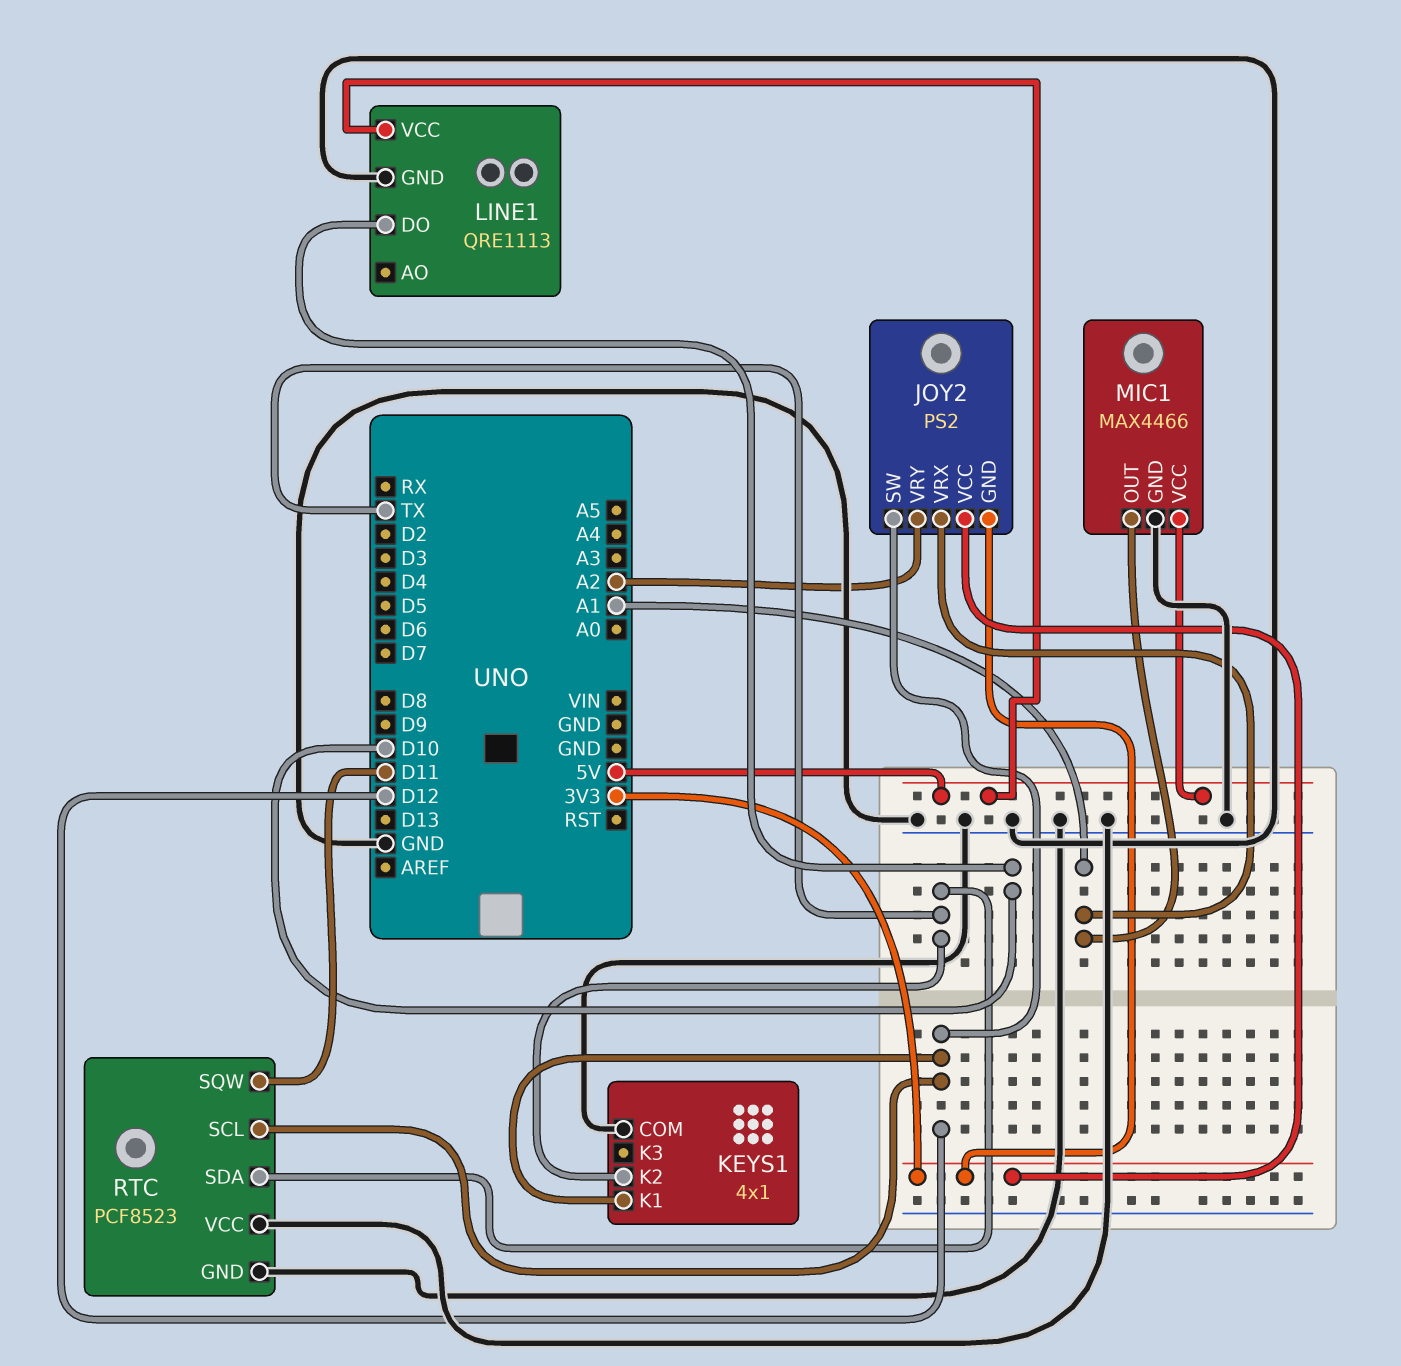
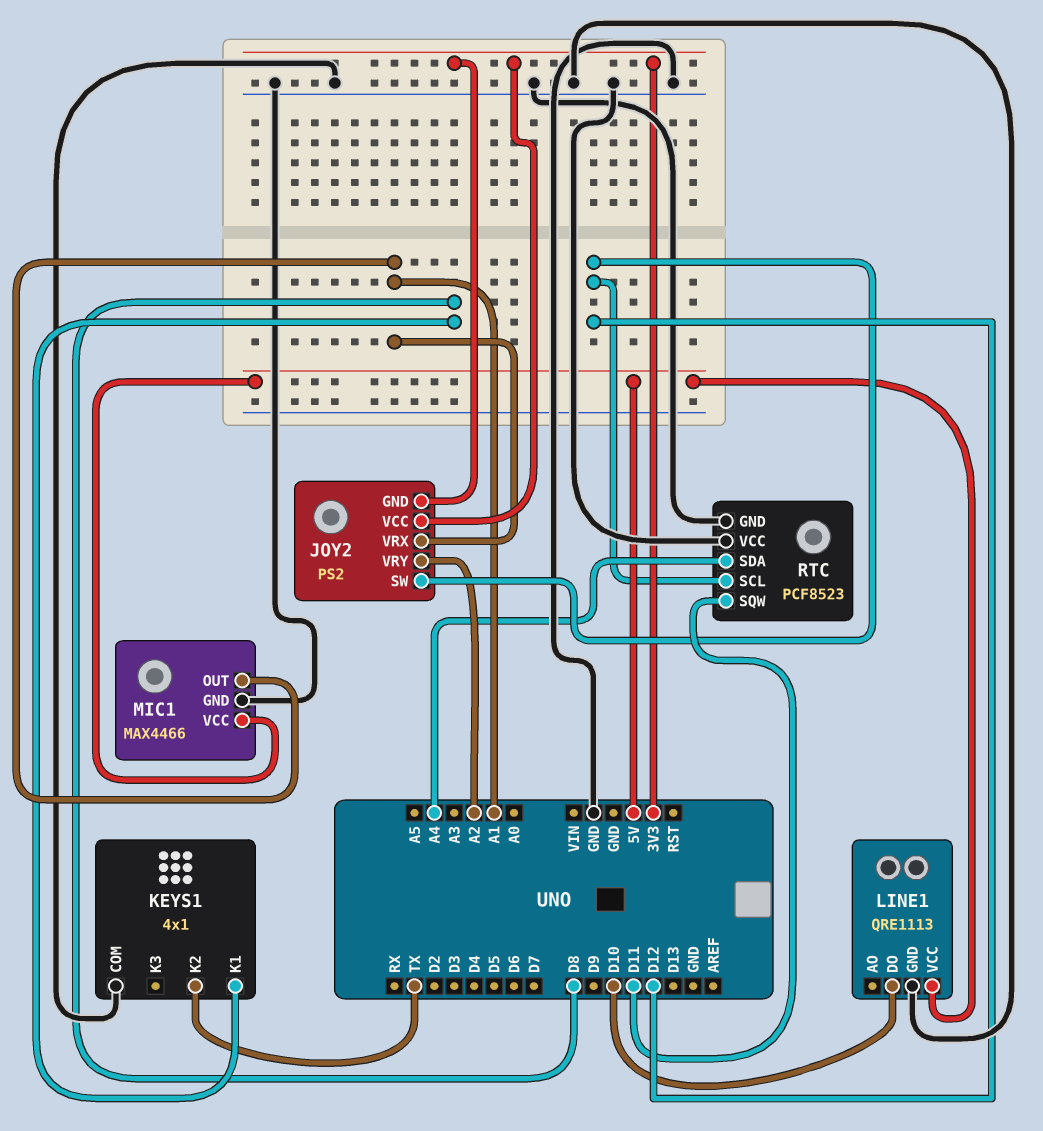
KEYS1 pin K1: D12 -> D8
RTC pin SDA: TX -> A4

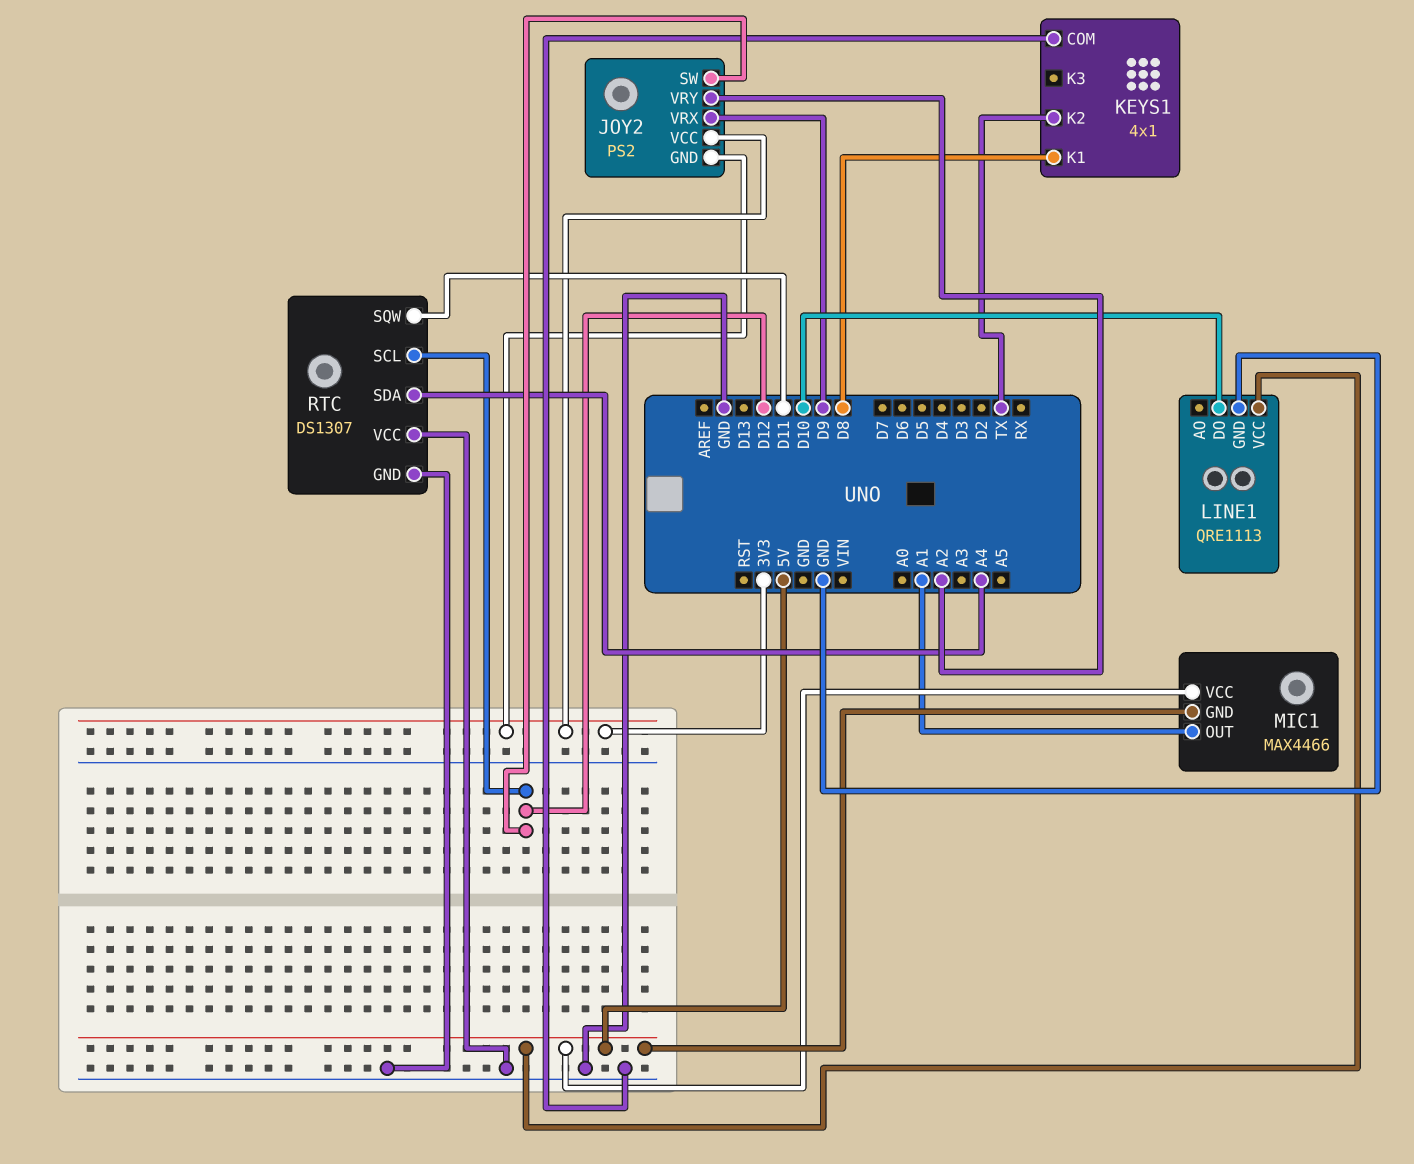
JOY2 pin VRX: A1 -> D9
MIC1 pin GND: GND -> 5V
RTC: PCF8523 -> DS1307

